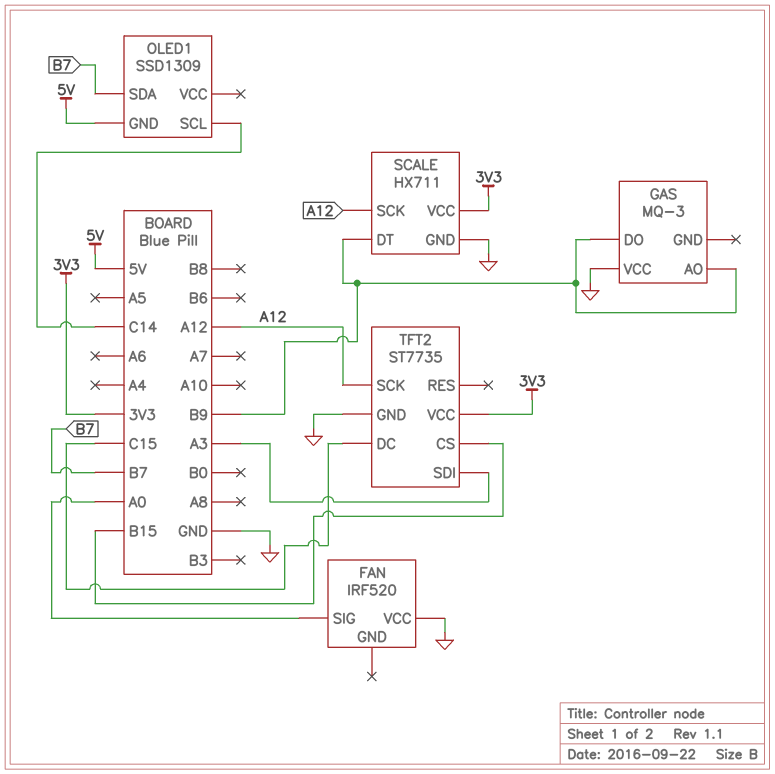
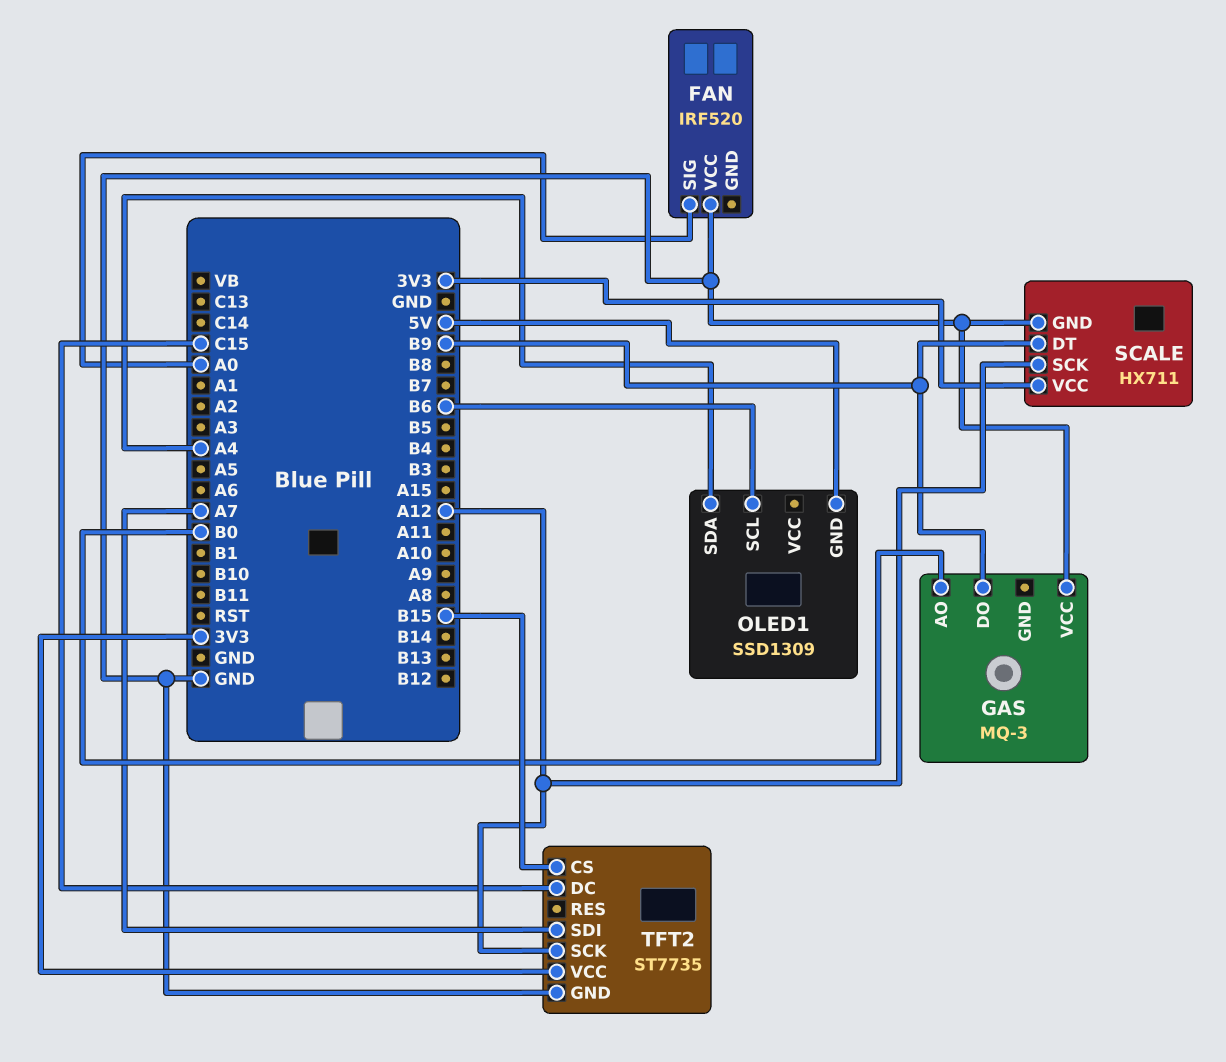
GAS pin AO: B9 -> B0
OLED1 pin SCL: C14 -> B6
OLED1 pin SDA: B7 -> A4
TFT2 pin SDI: A3 -> A7

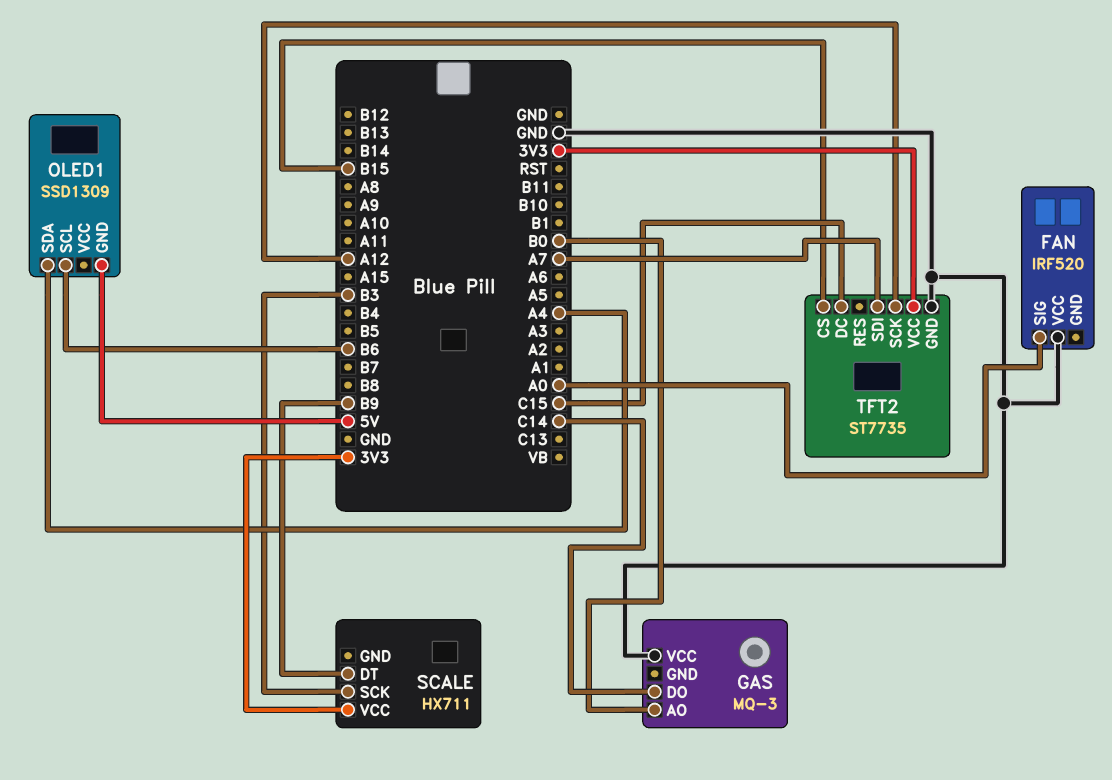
GAS pin DO: B9 -> C14
SCALE pin GND: GND -> none
SCALE pin SCK: A12 -> B3

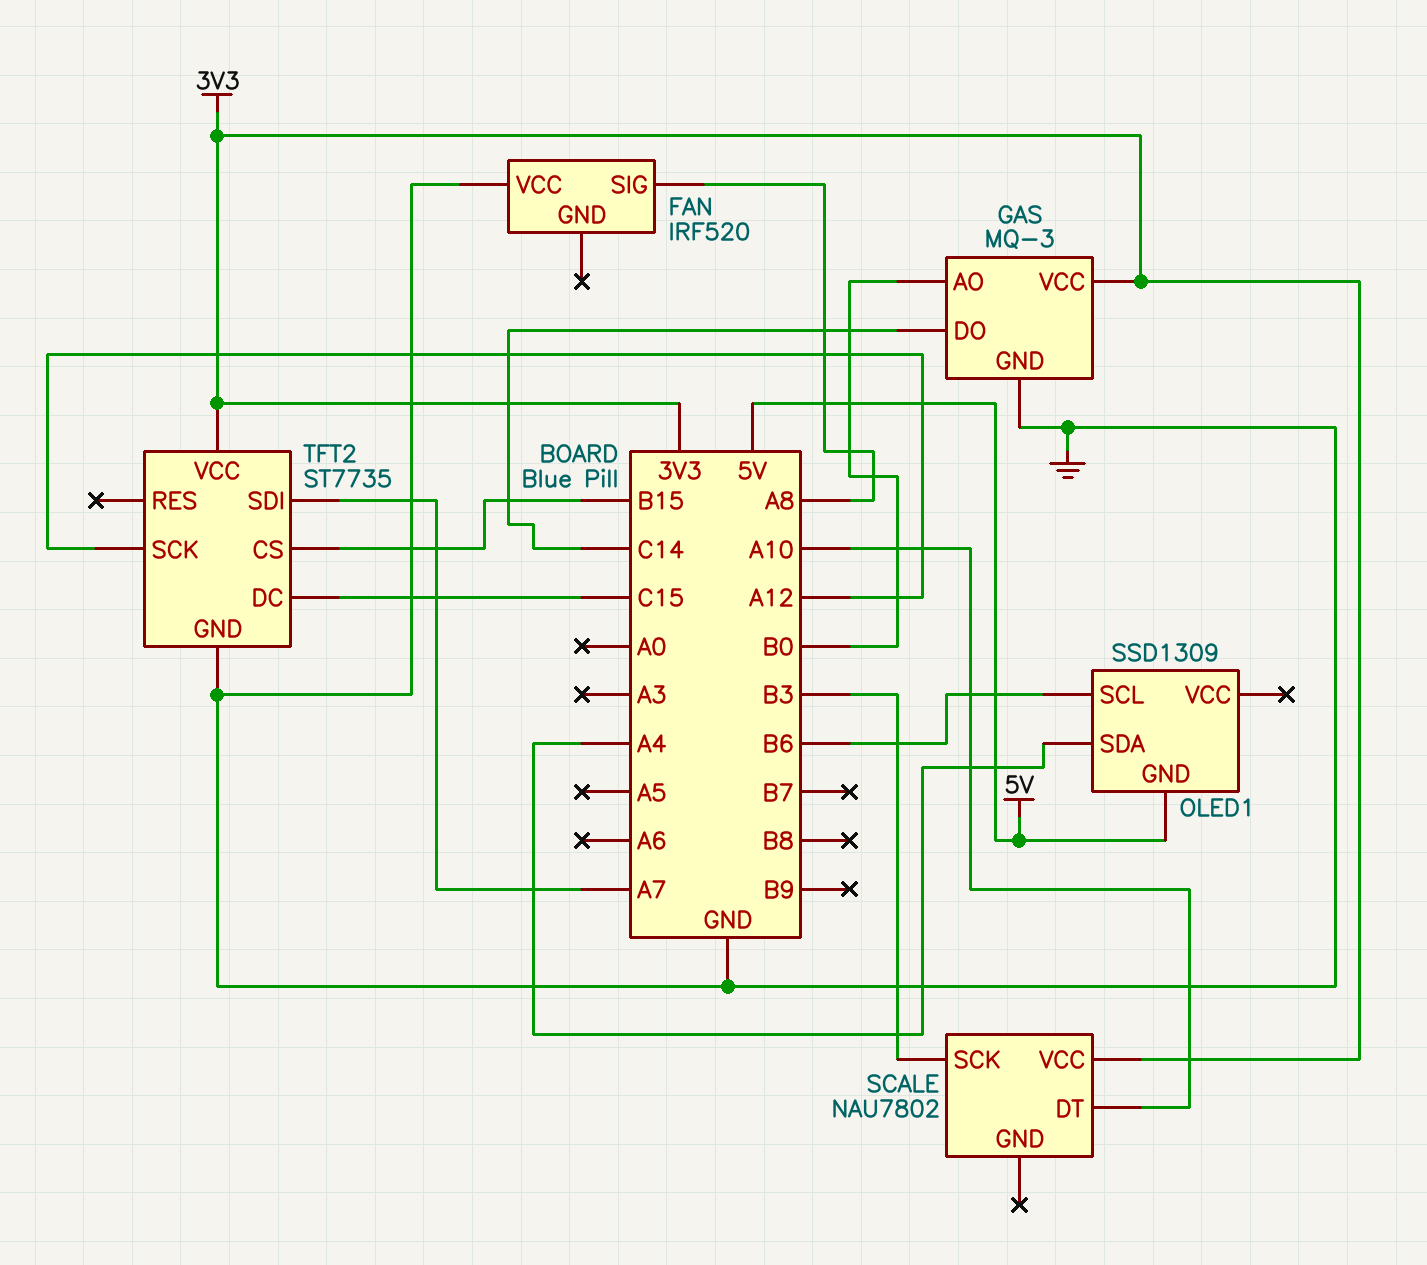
FAN pin SIG: A0 -> A8
GAS pin GND: none -> GND
GAS pin VCC: GND -> 3V3
SCALE: HX711 -> NAU7802
SCALE pin DT: B9 -> A10

